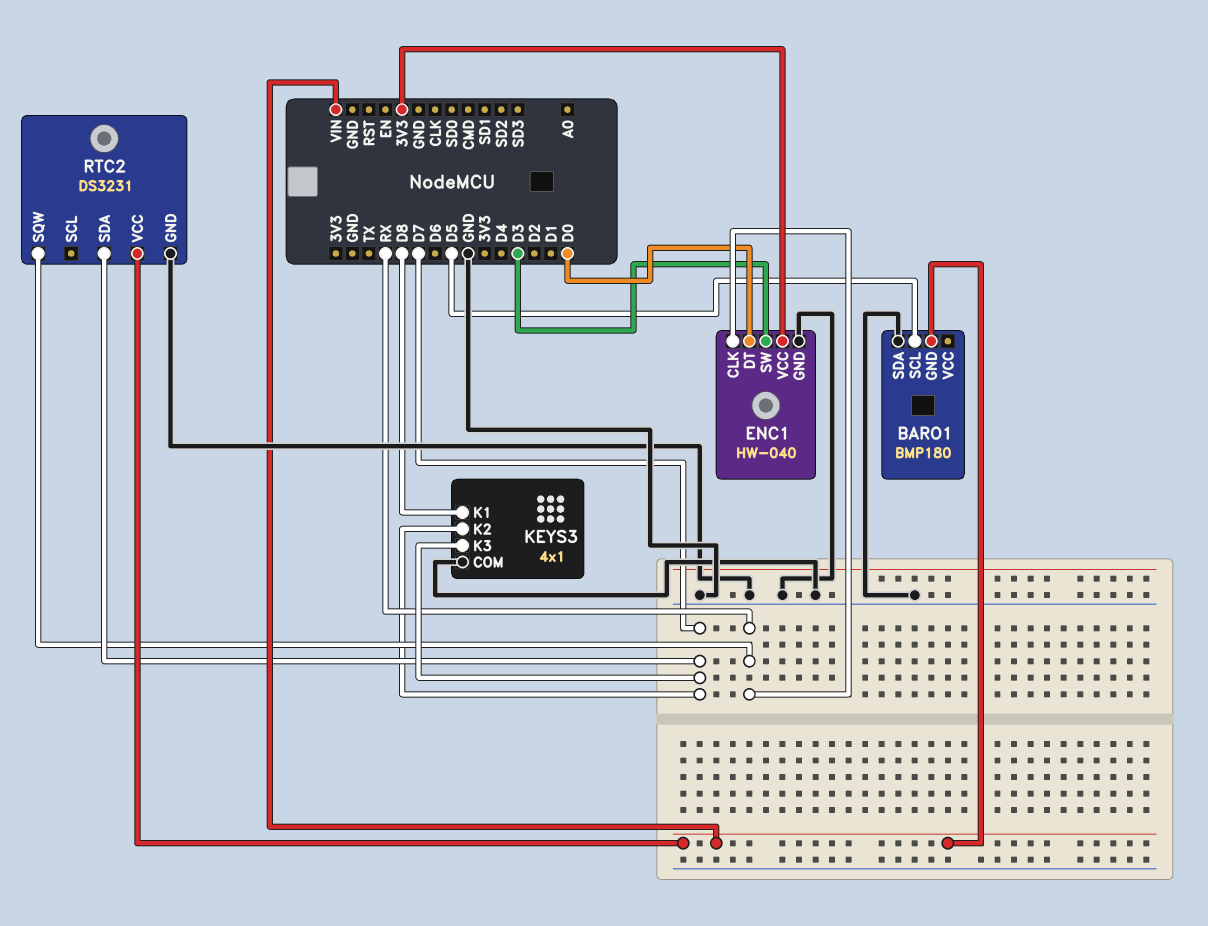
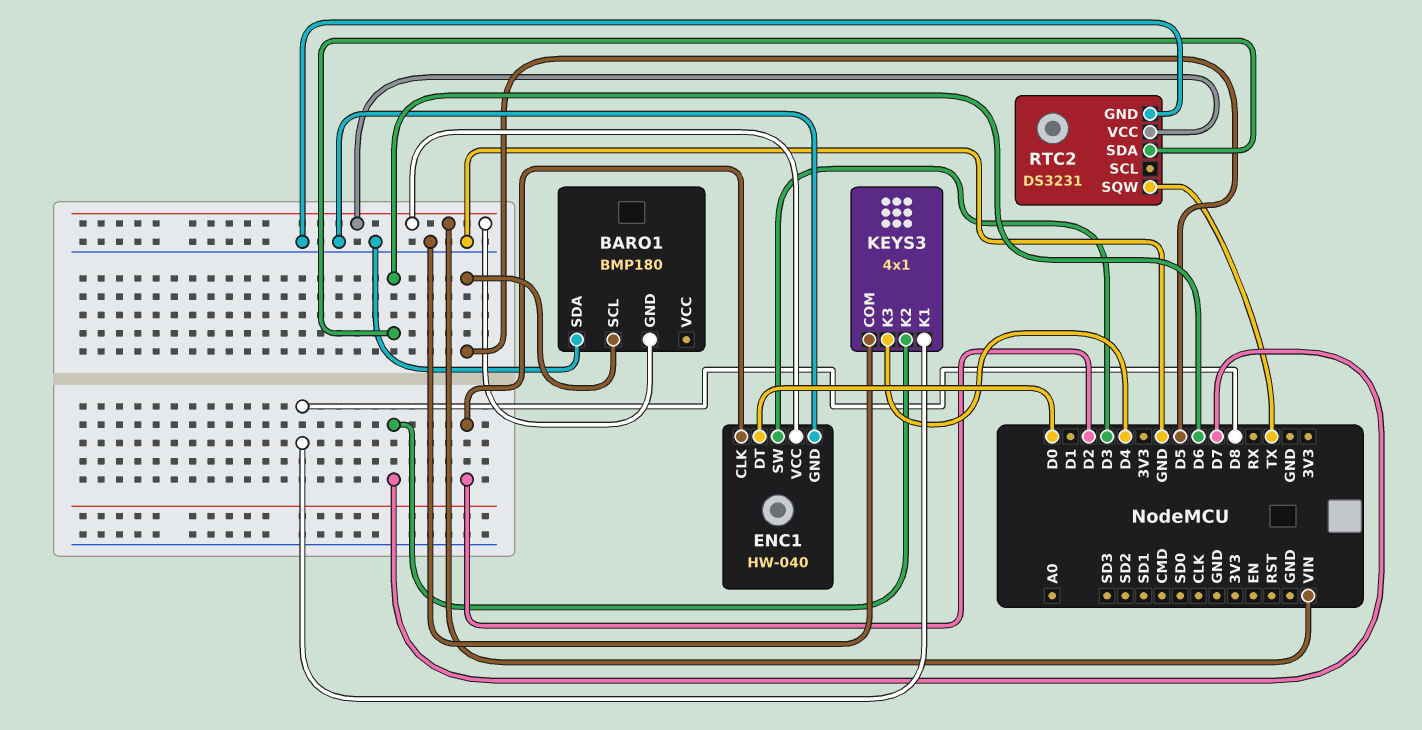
ENC1 pin CLK: RX -> D2
ENC1 pin VCC: 3V3 -> VIN
KEYS3 pin K3: D7 -> D4
RTC2 pin SDA: D7 -> D6
RTC2 pin SQW: RX -> TX

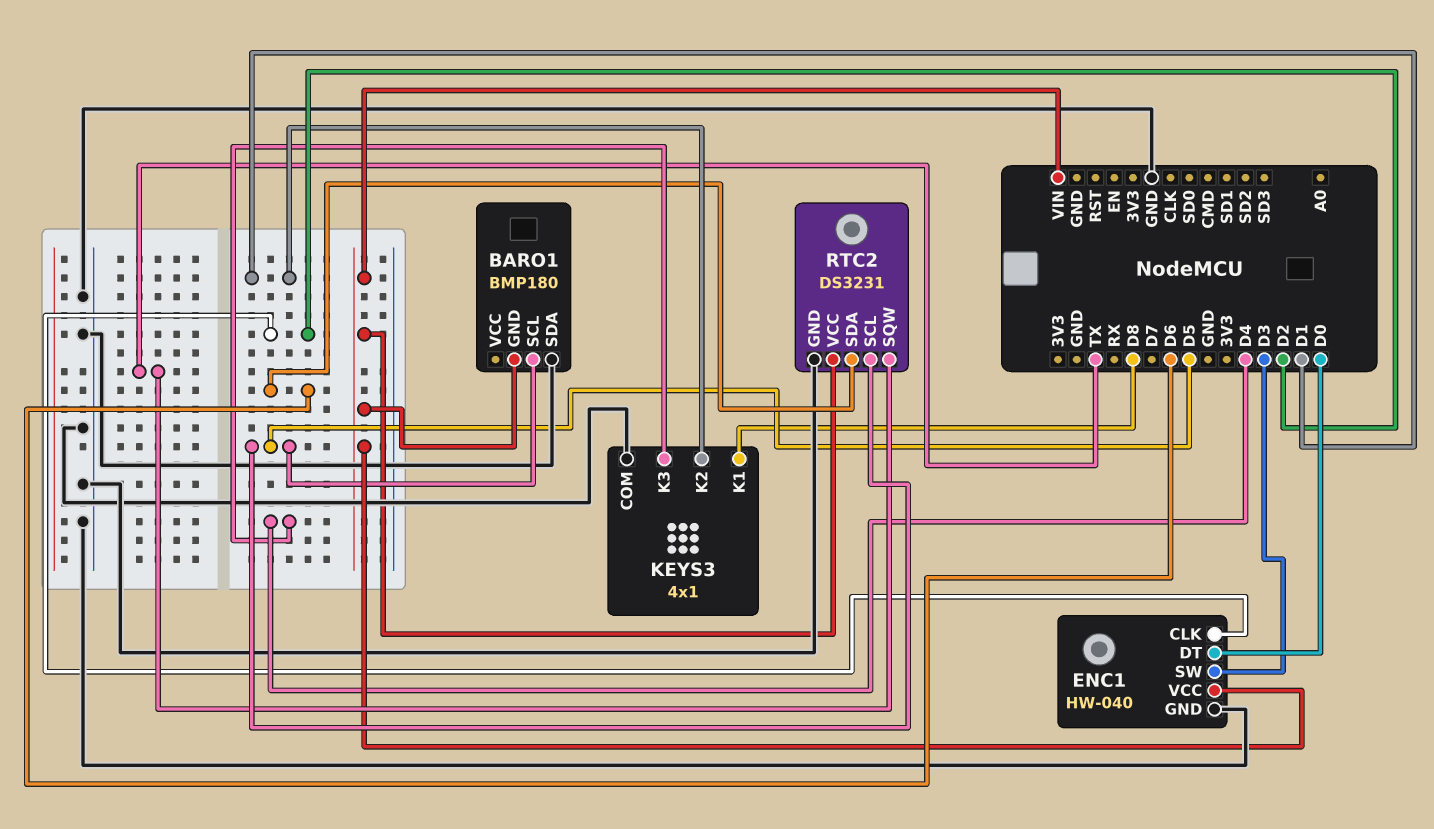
KEYS3 pin K2: D7 -> D1
RTC2 pin SCL: none -> D5

